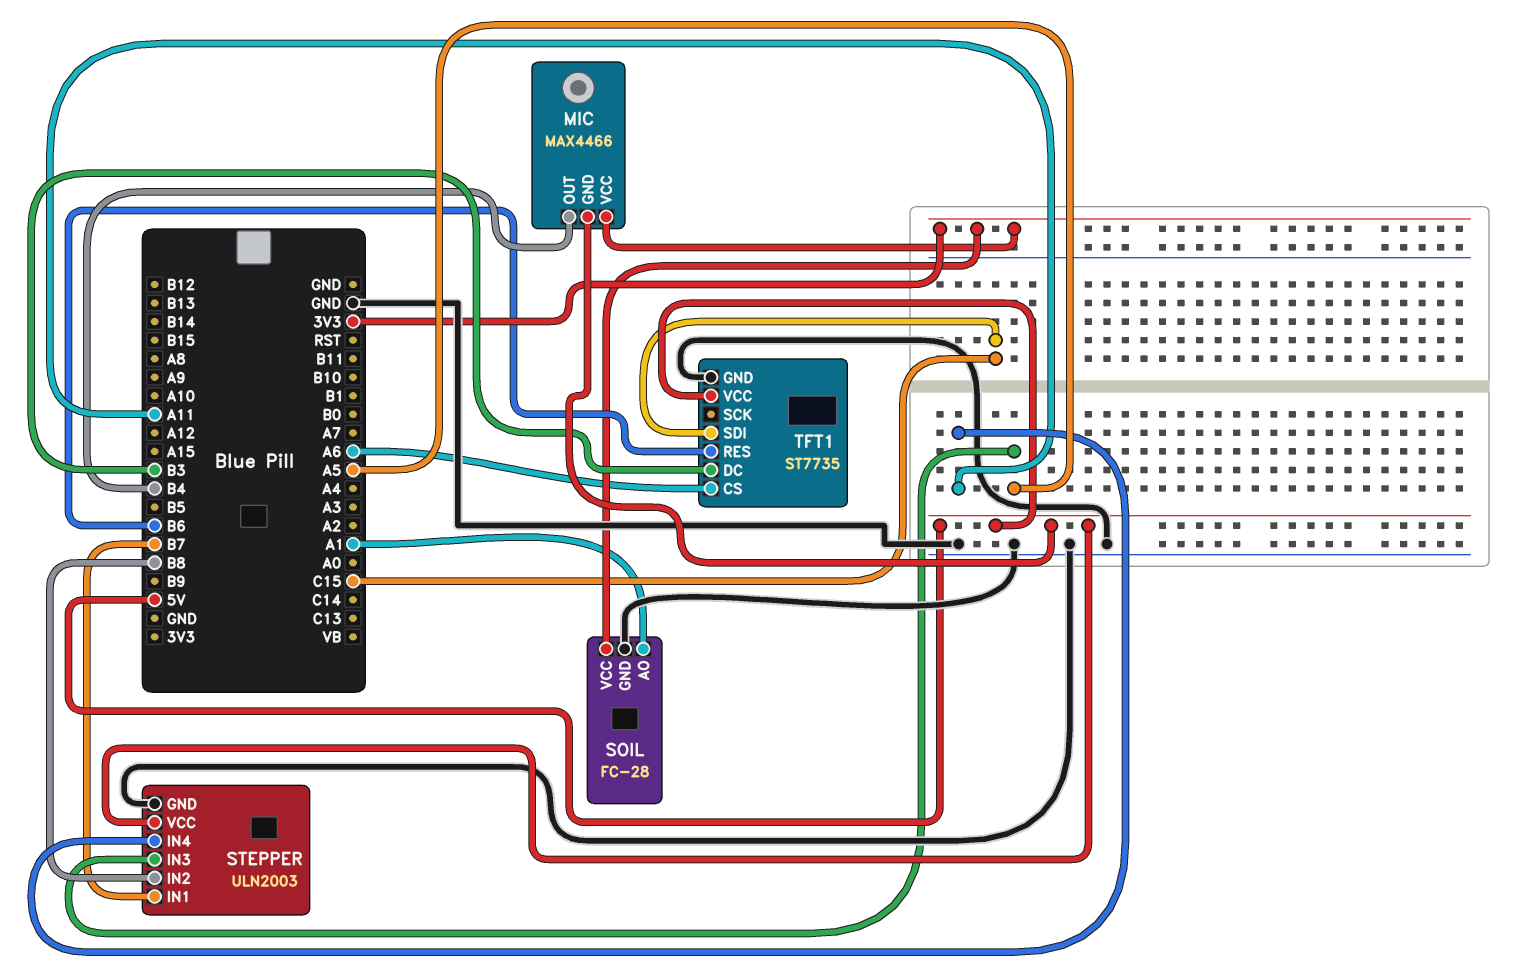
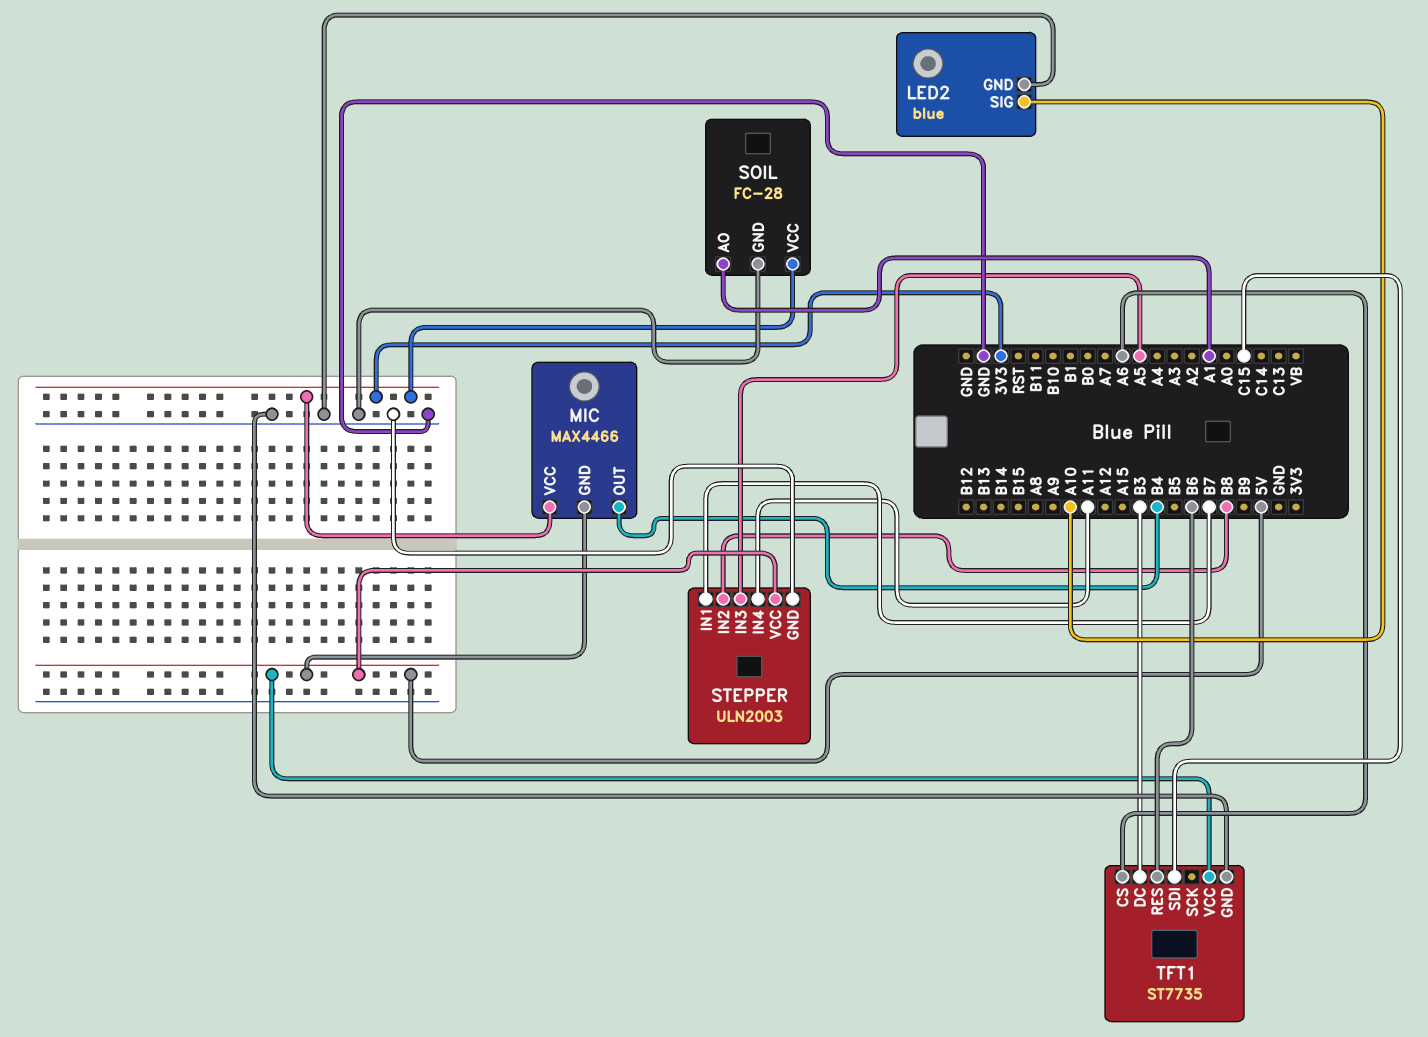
LED2: none -> blue
LED2 pin GND: none -> GND
LED2 pin SIG: none -> A10

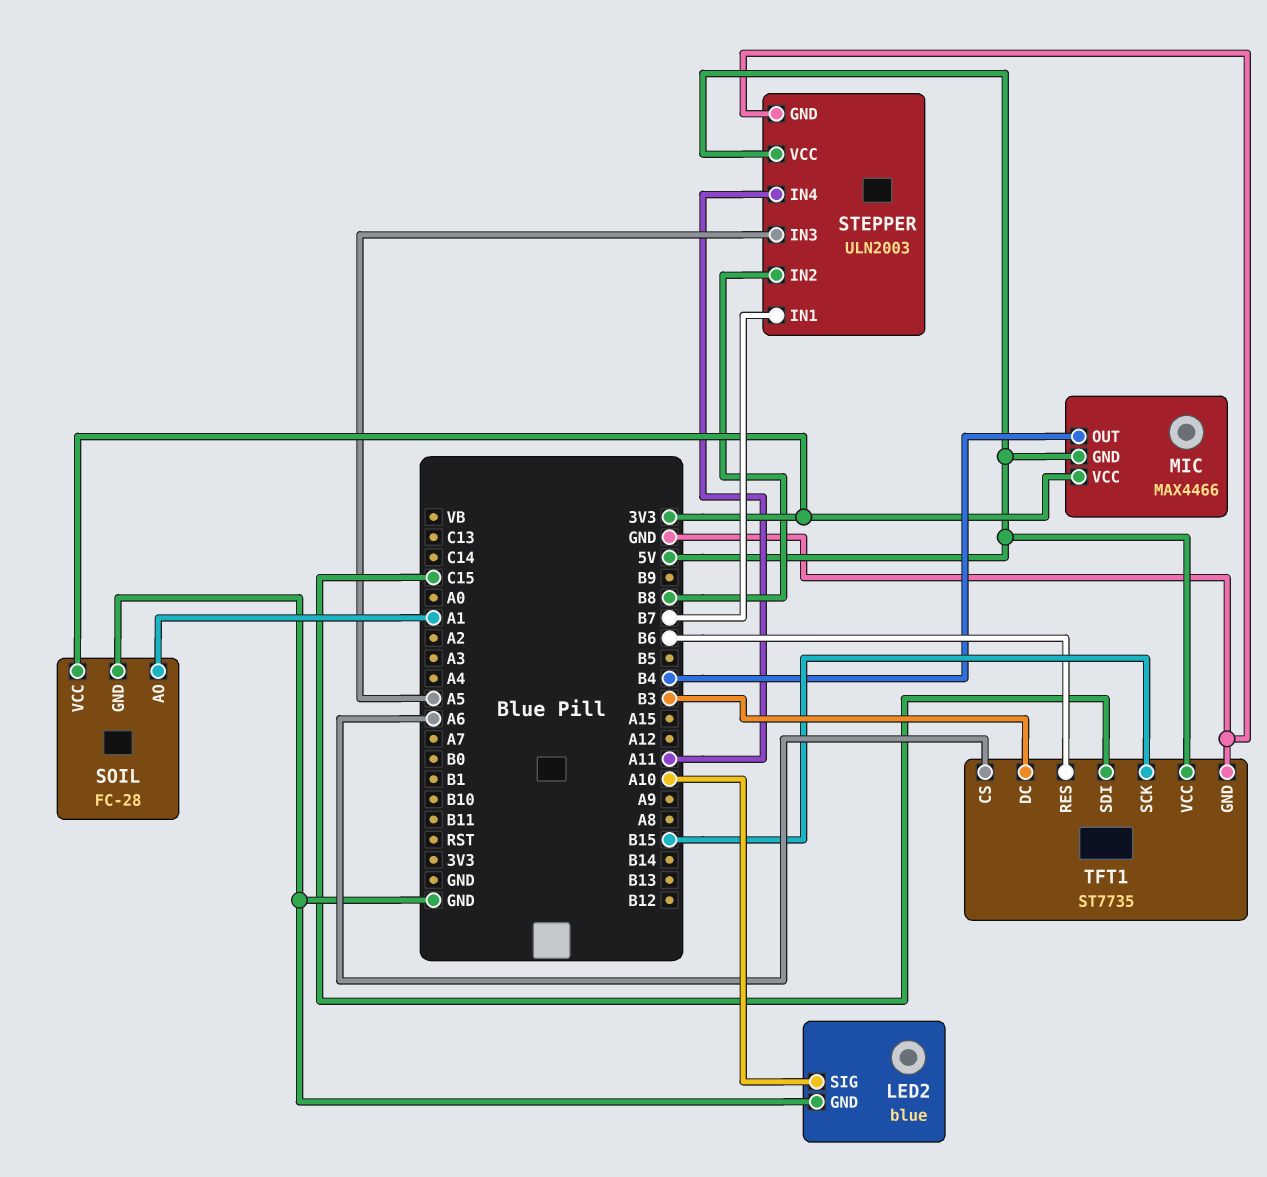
TFT1 pin SCK: none -> B15

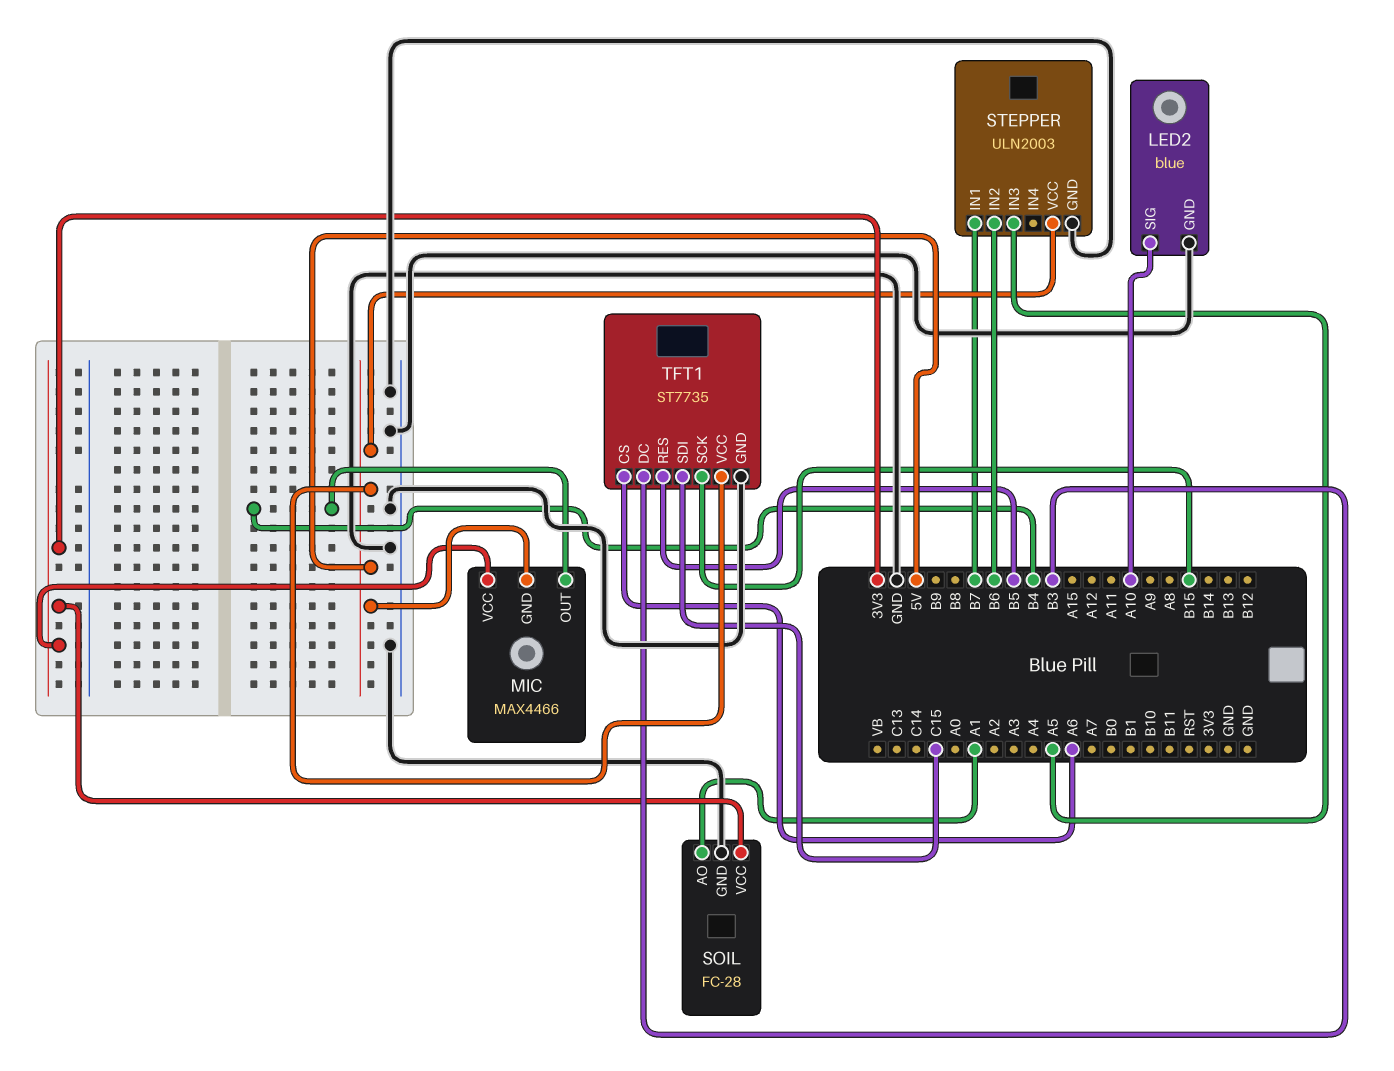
STEPPER pin IN2: B8 -> B6
STEPPER pin IN4: A11 -> none
TFT1 pin RES: B6 -> B5

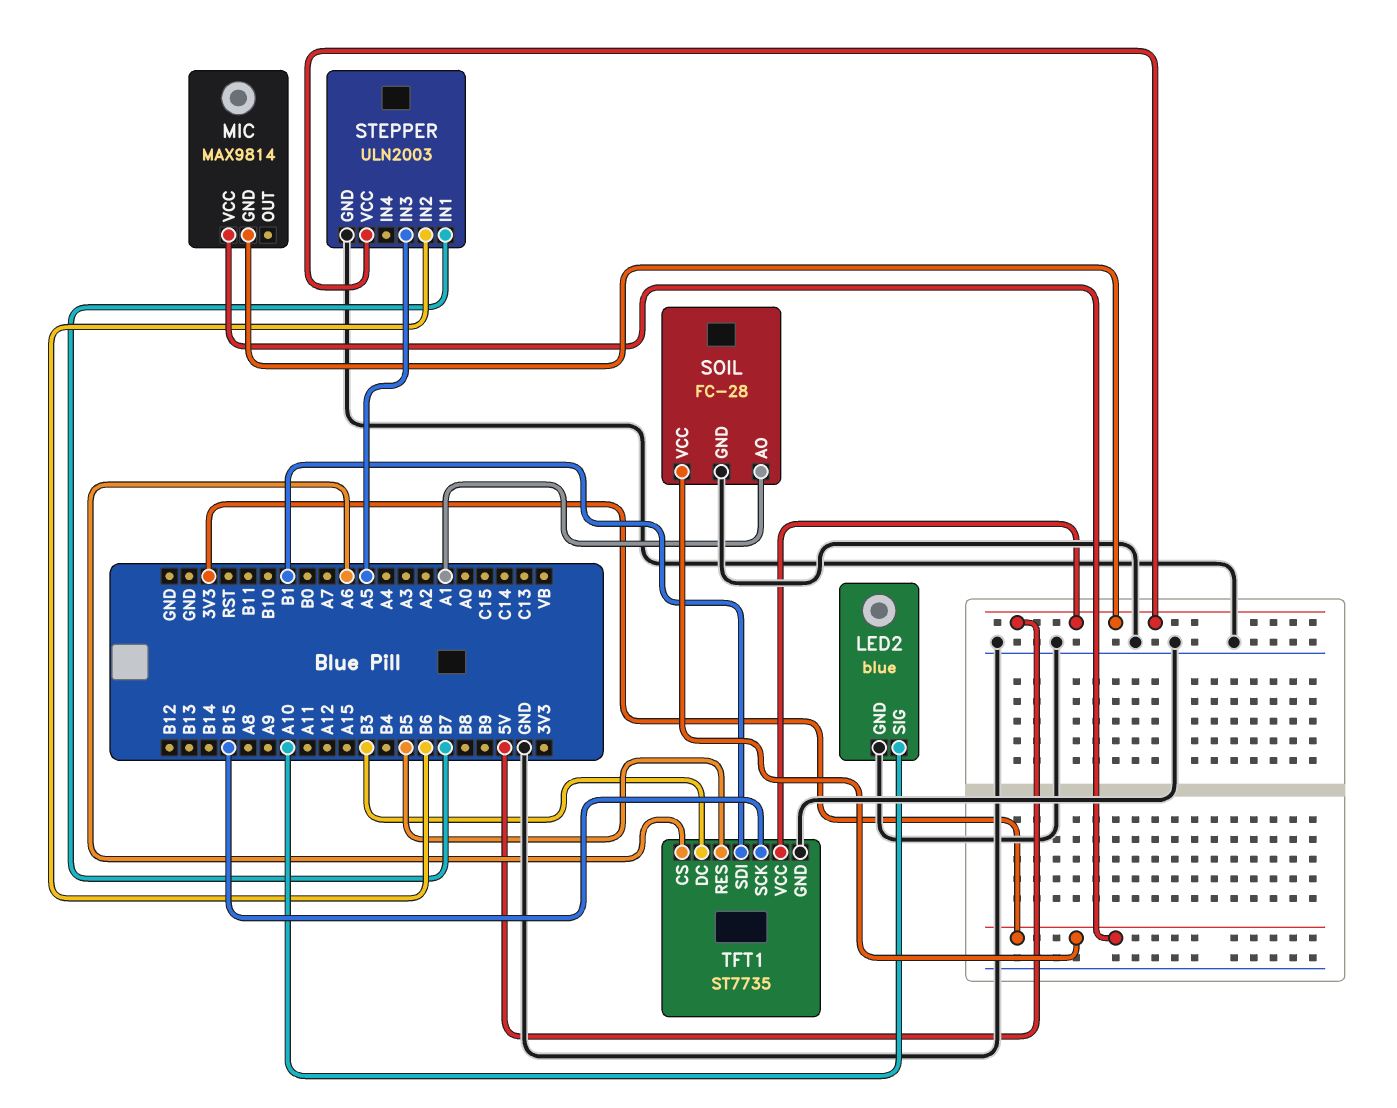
MIC: MAX4466 -> MAX9814
MIC pin OUT: B4 -> none
TFT1 pin SDI: C15 -> B1

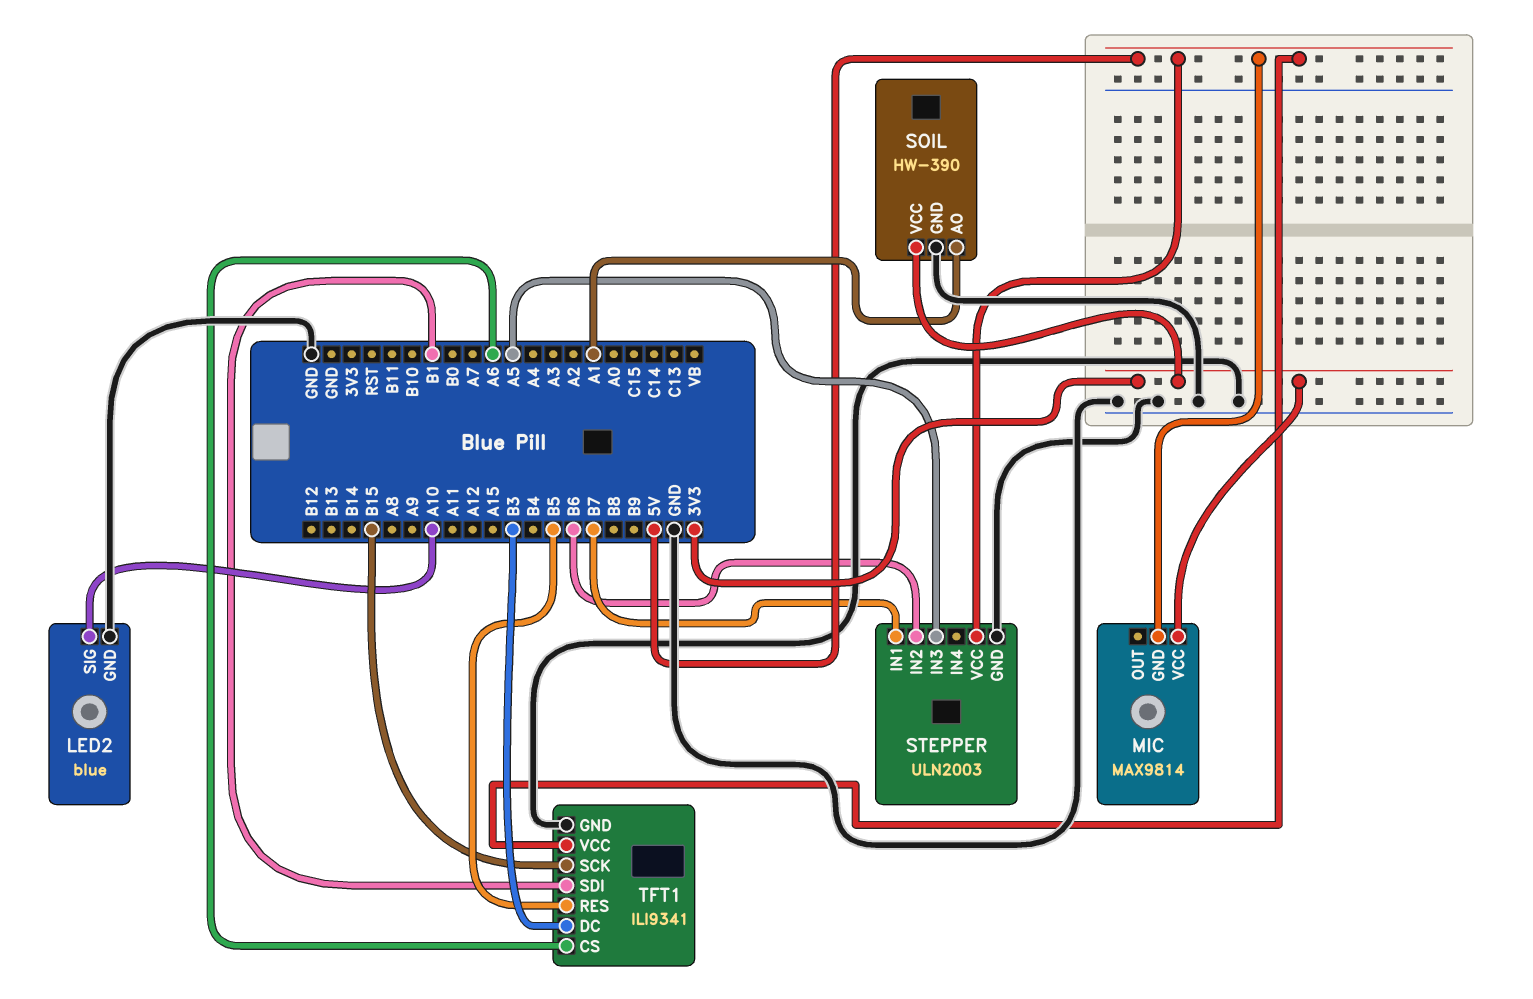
SOIL: FC-28 -> HW-390
TFT1: ST7735 -> ILI9341

